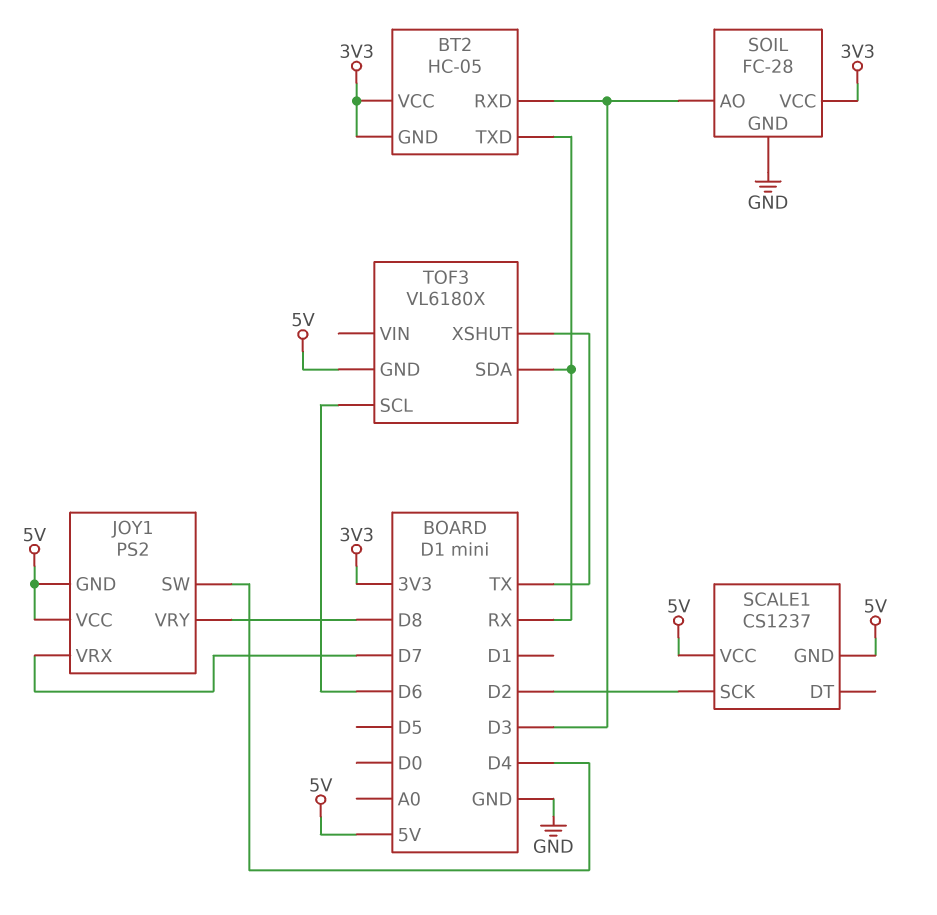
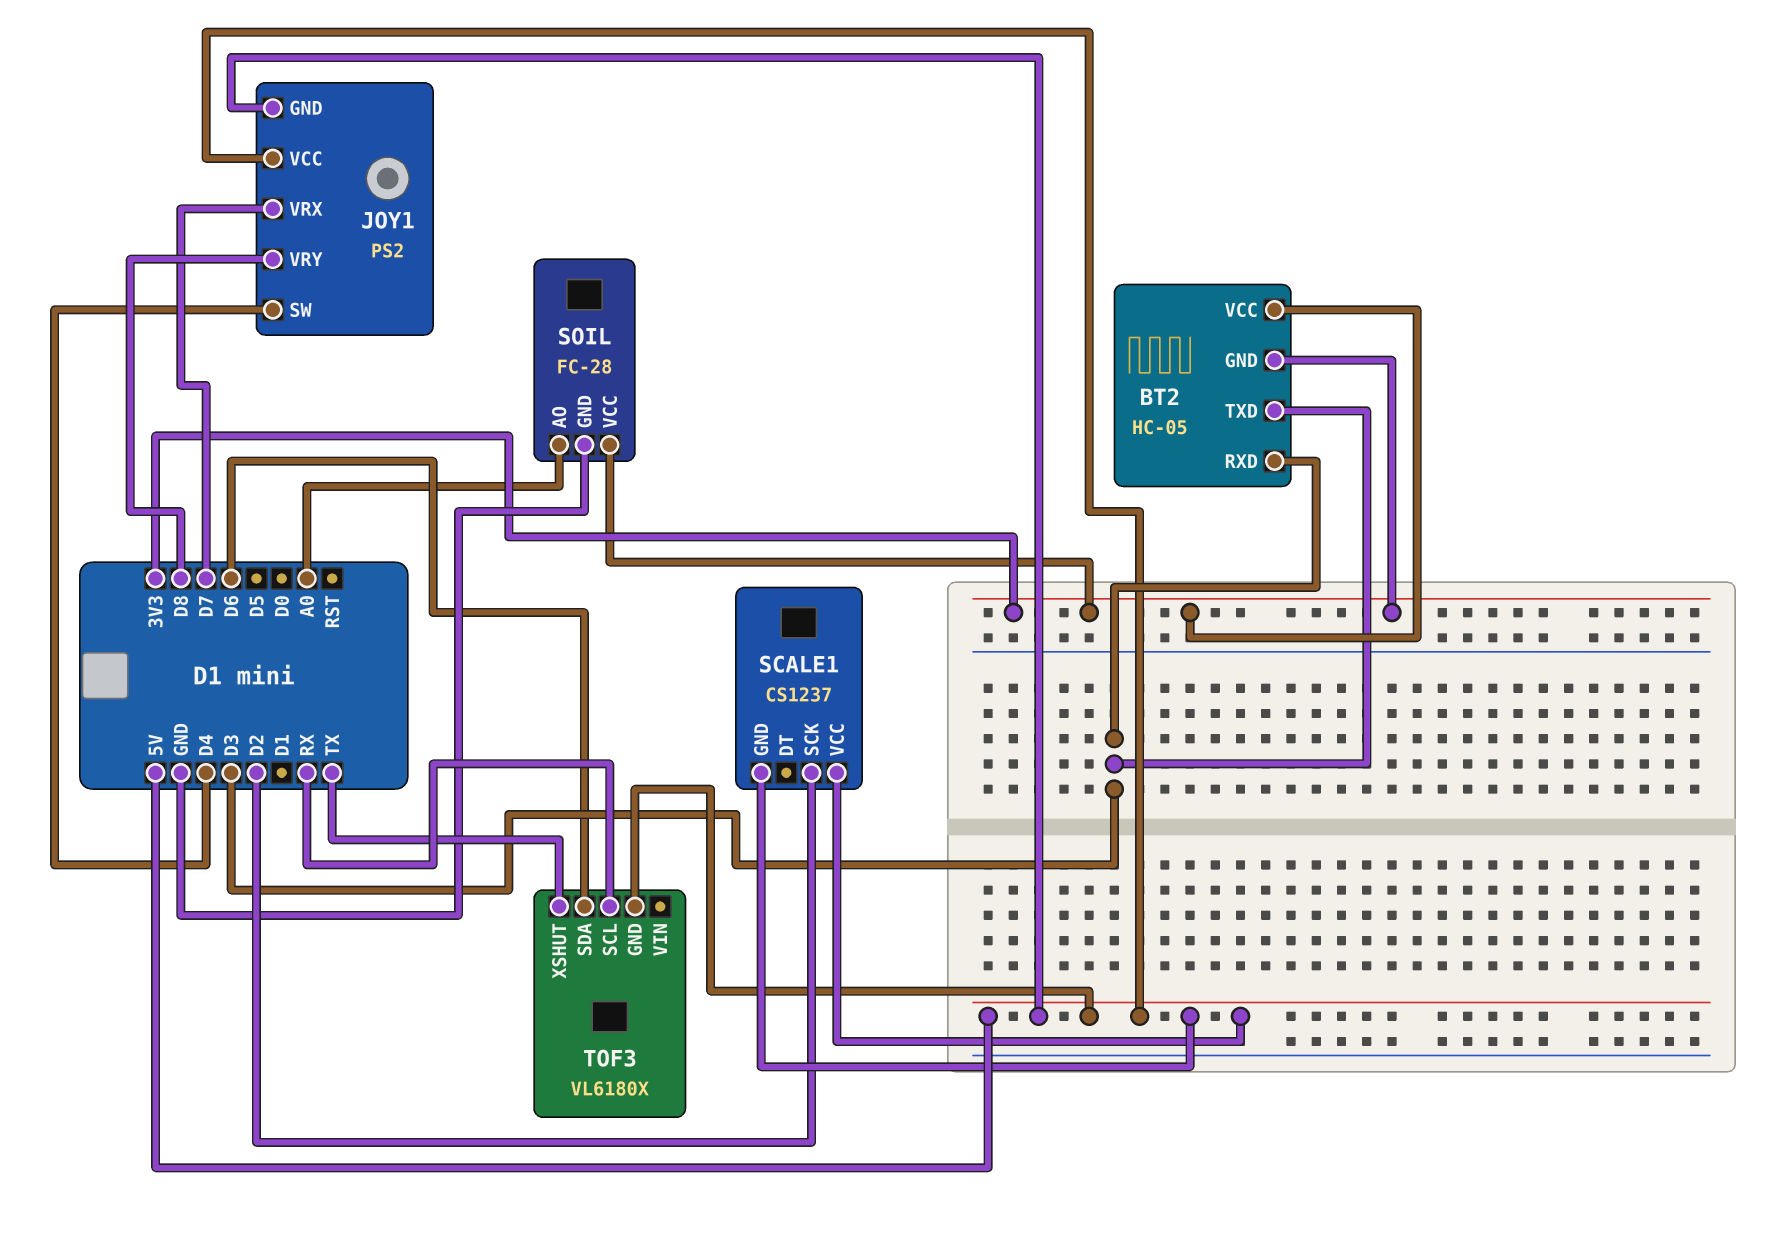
BT2 pin TXD: RX -> D3
SOIL pin AO: D3 -> A0
TOF3 pin SCL: D6 -> RX
TOF3 pin SDA: RX -> D6

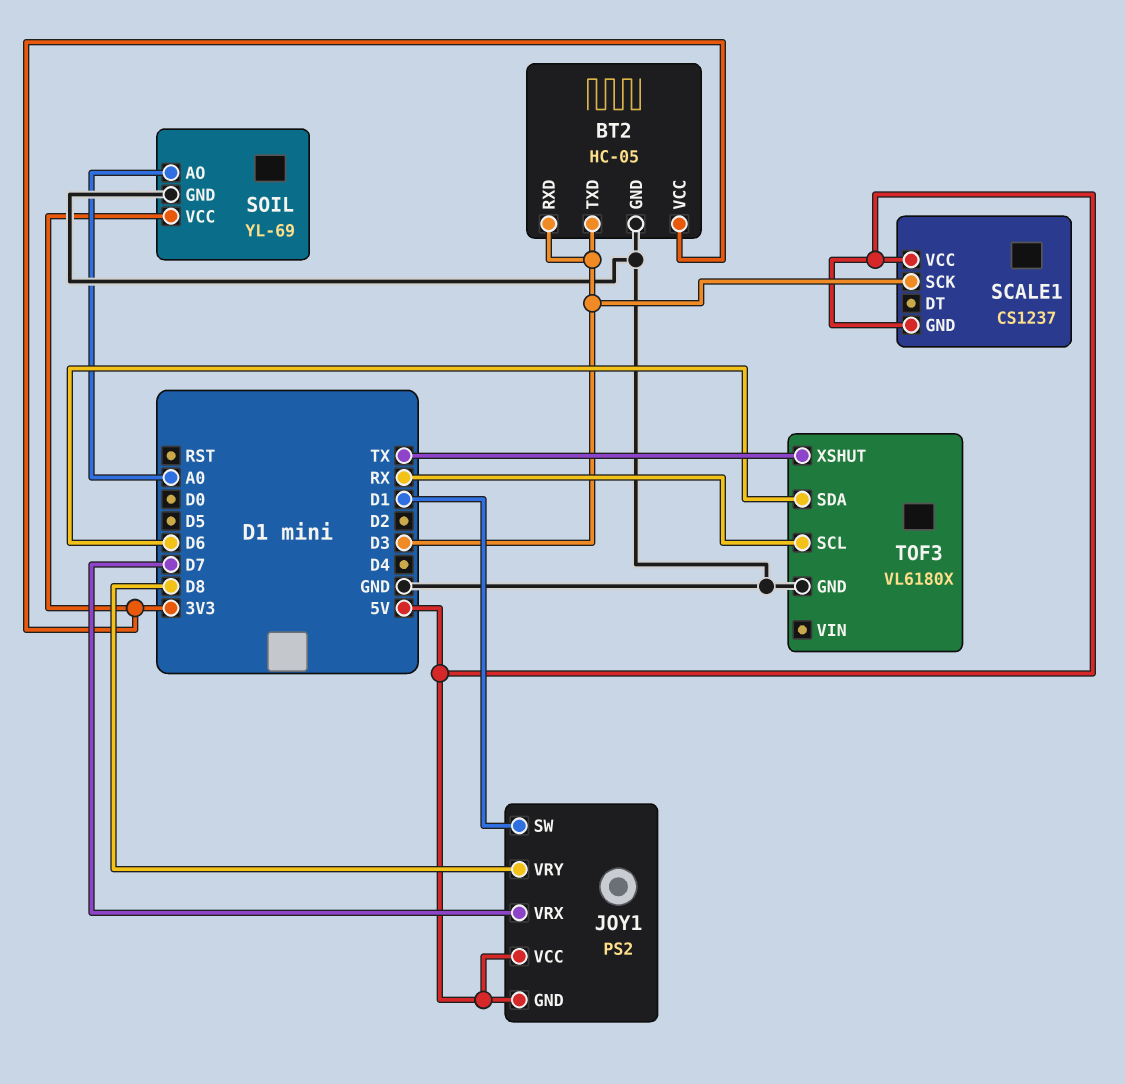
BT2 pin GND: 3V3 -> GND
JOY1 pin SW: D4 -> D1
SCALE1 pin SCK: D2 -> D3
SOIL: FC-28 -> YL-69
TOF3 pin GND: 5V -> GND

